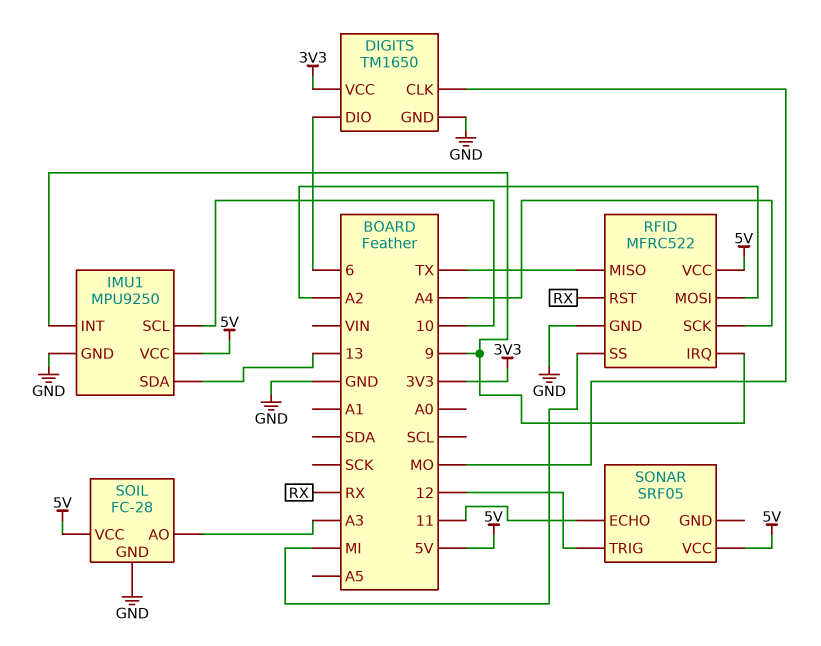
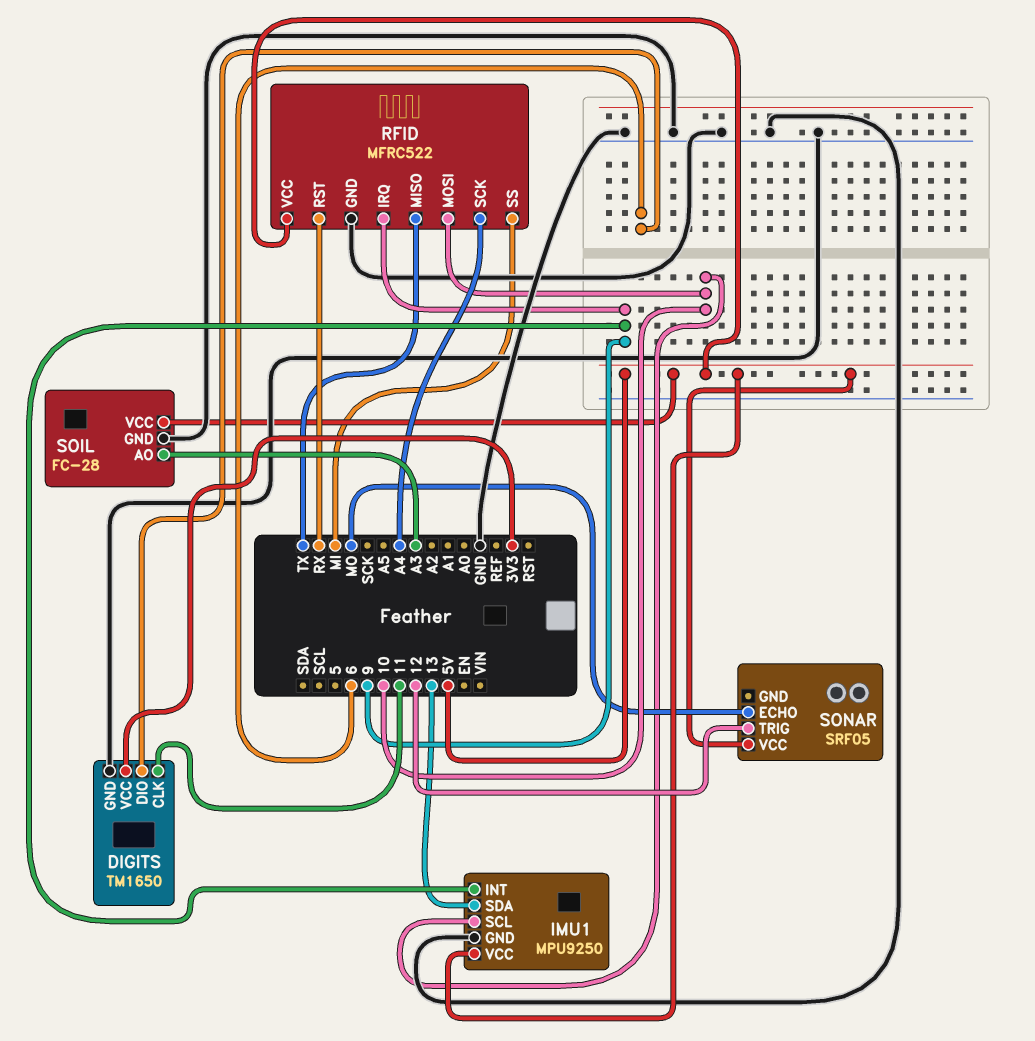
DIGITS pin CLK: MO -> 11
RFID pin MOSI: A2 -> 10
SONAR pin ECHO: 11 -> MO

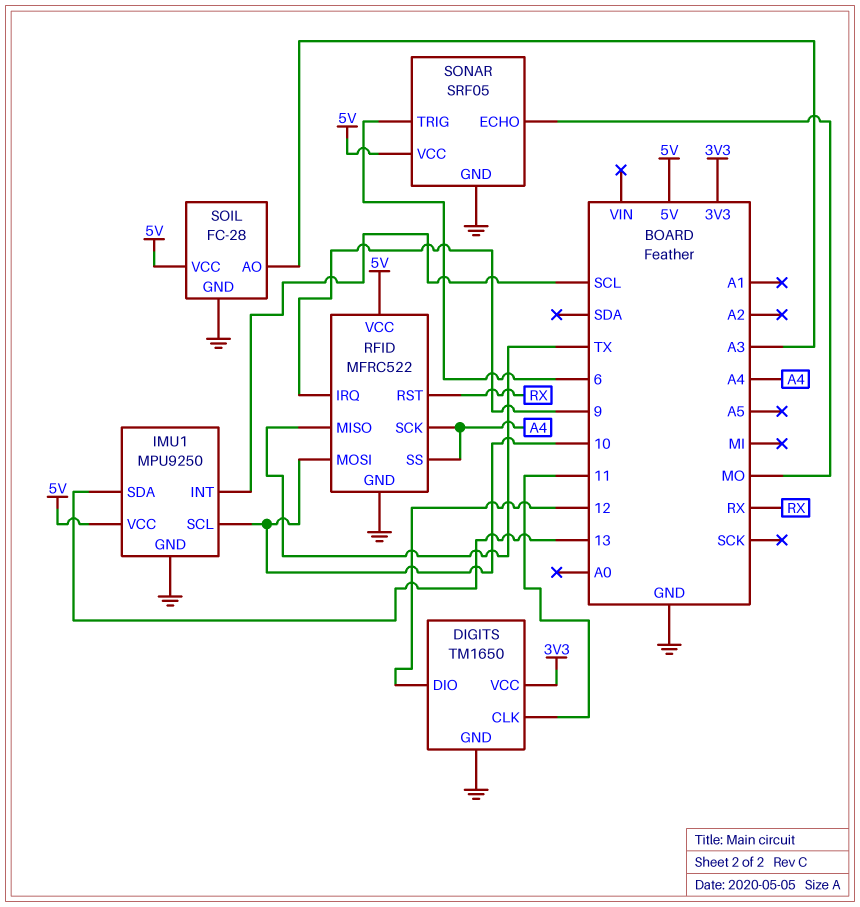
DIGITS pin DIO: 6 -> 12
IMU1 pin INT: 9 -> SCL
RFID pin SS: MI -> A4
SONAR pin GND: none -> GND
SONAR pin TRIG: 12 -> 6

